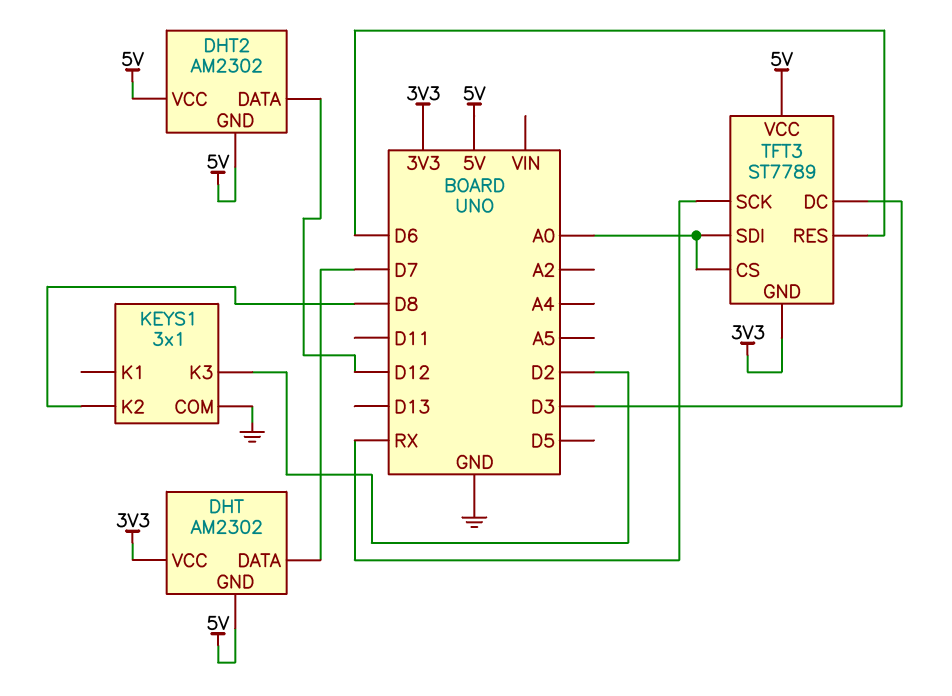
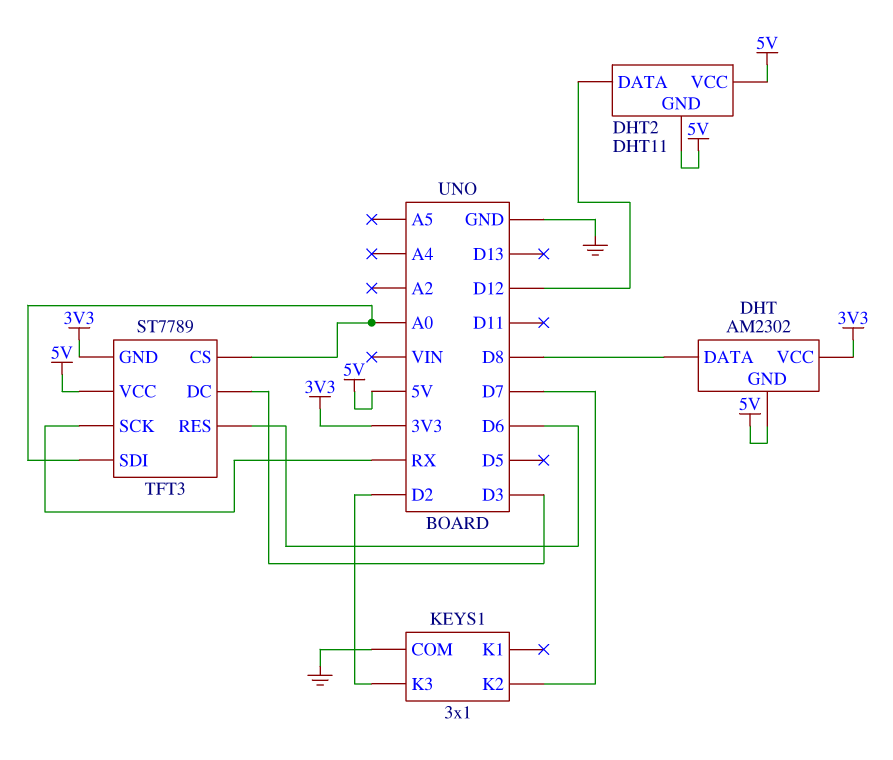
DHT pin DATA: D7 -> D8
DHT2: AM2302 -> DHT11
KEYS1 pin K2: D8 -> D7

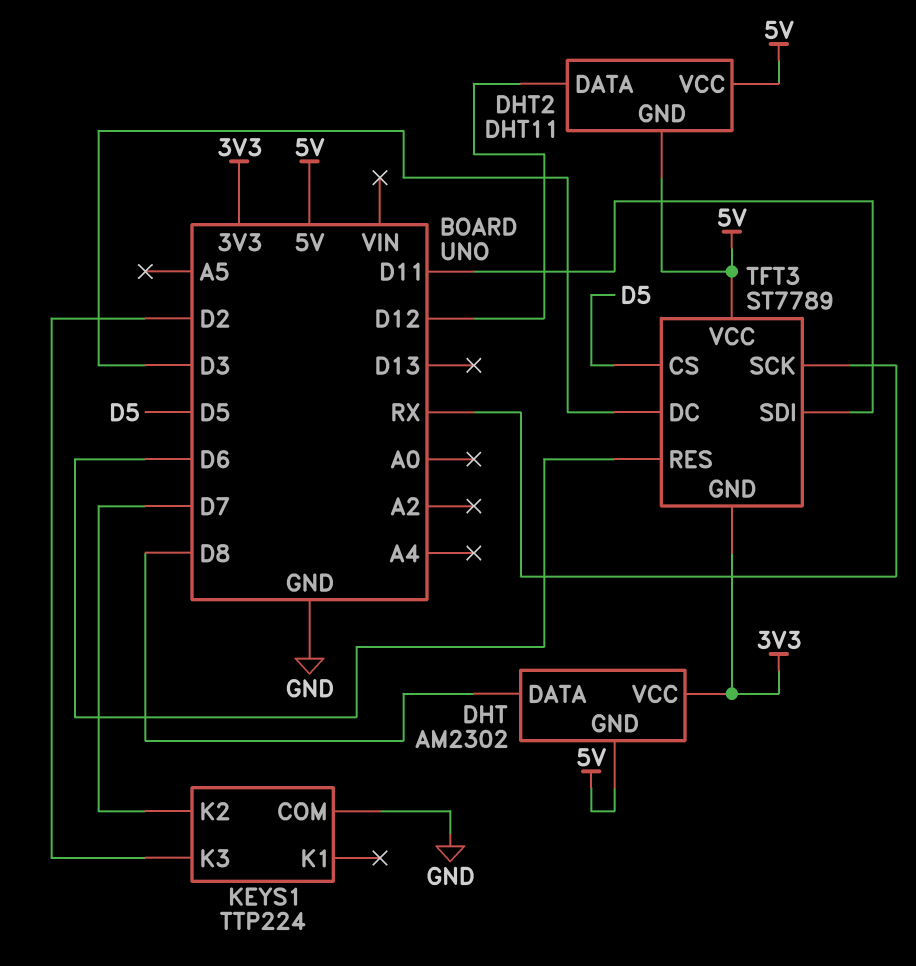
KEYS1: 3x1 -> TTP224
TFT3 pin CS: A0 -> D5
TFT3 pin SDI: A0 -> D11

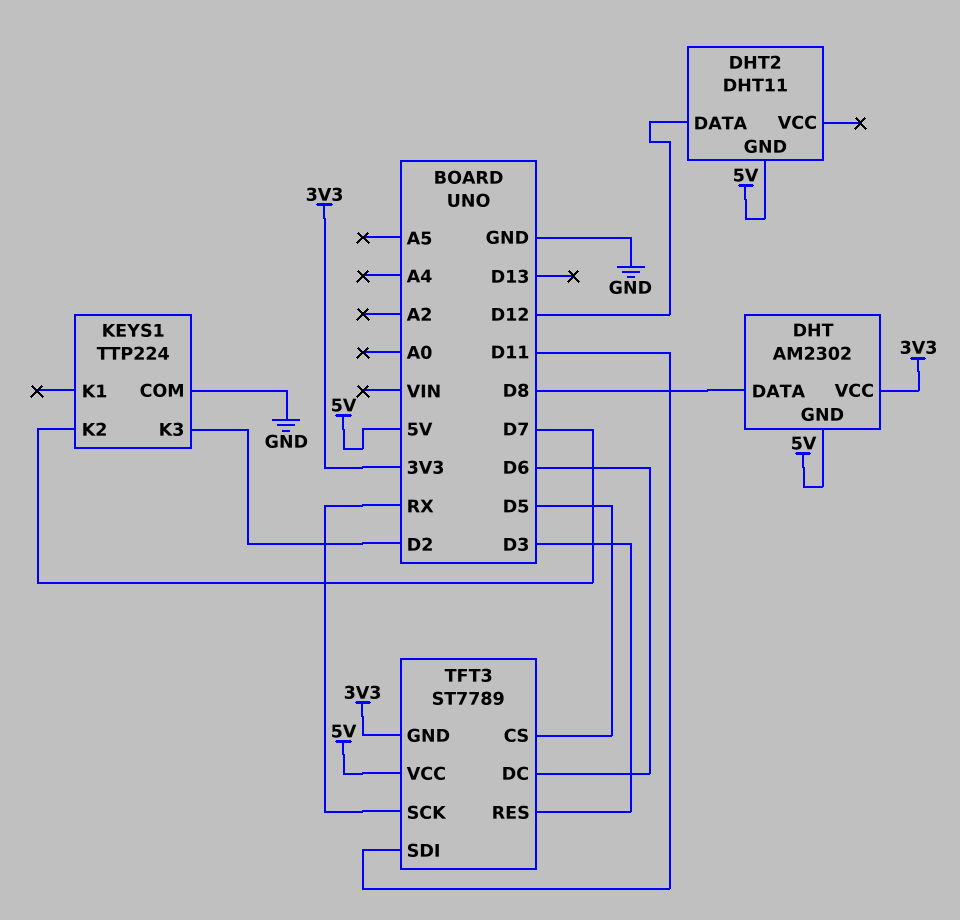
DHT2 pin VCC: 5V -> none
TFT3 pin DC: D3 -> D6
TFT3 pin RES: D6 -> D3

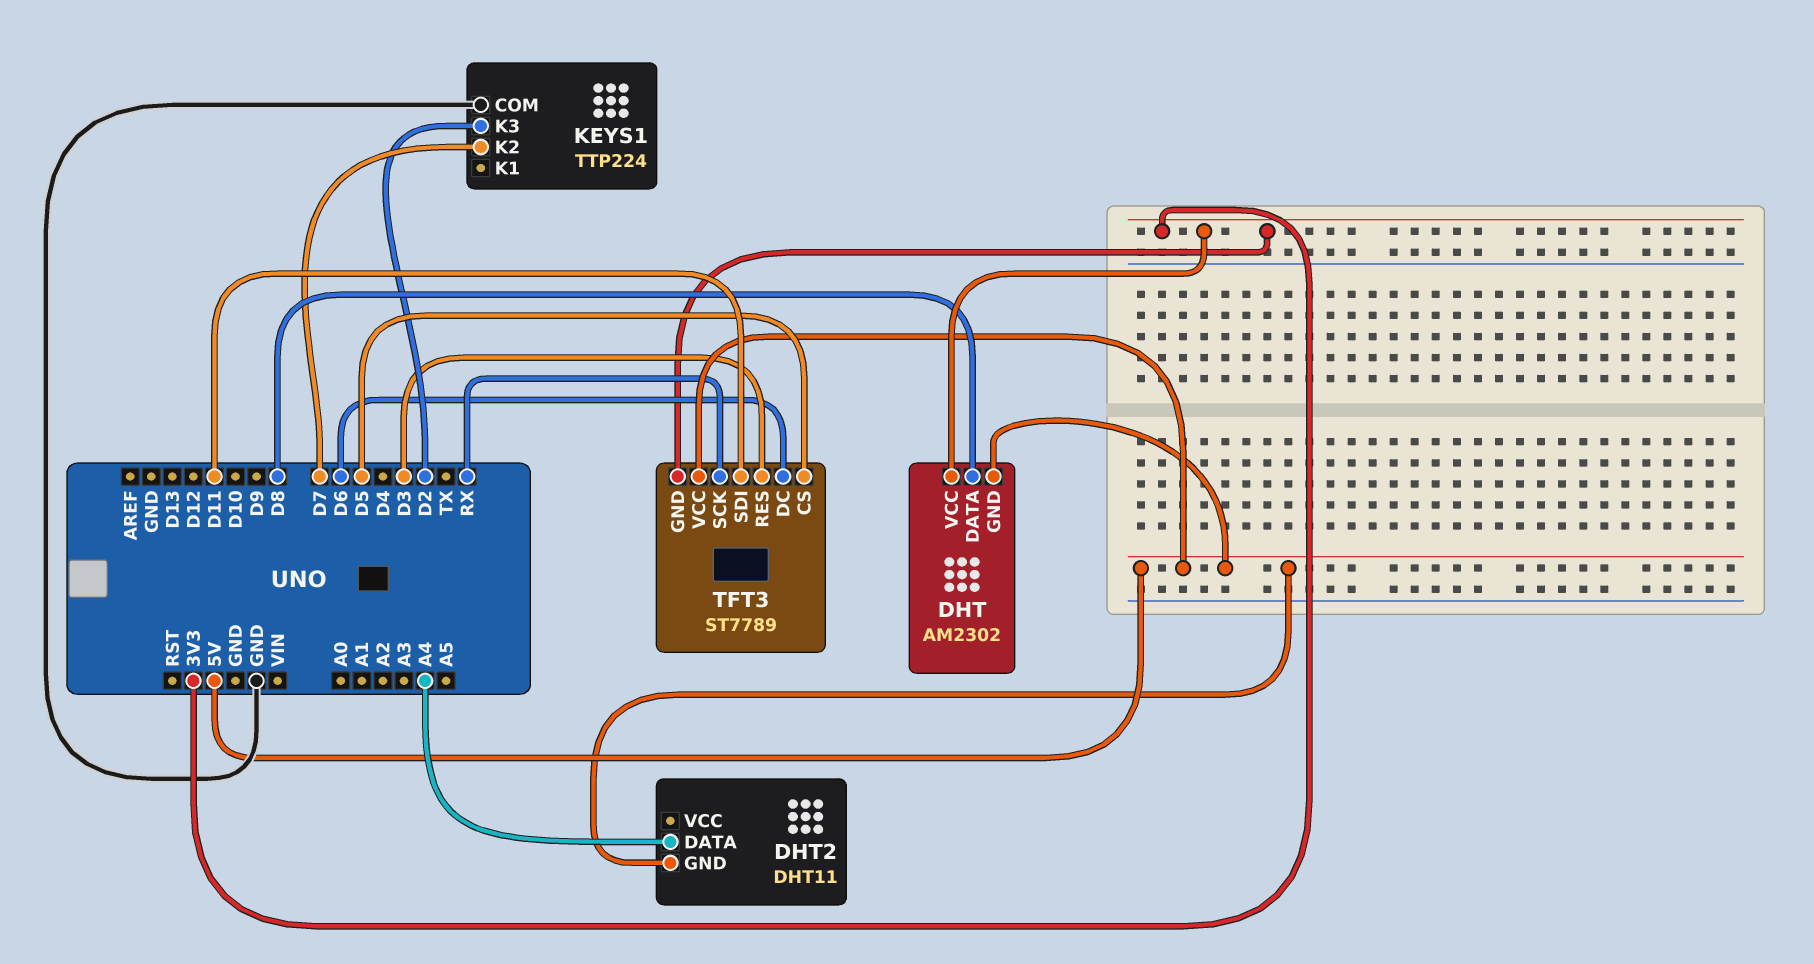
DHT2 pin DATA: D12 -> A4

